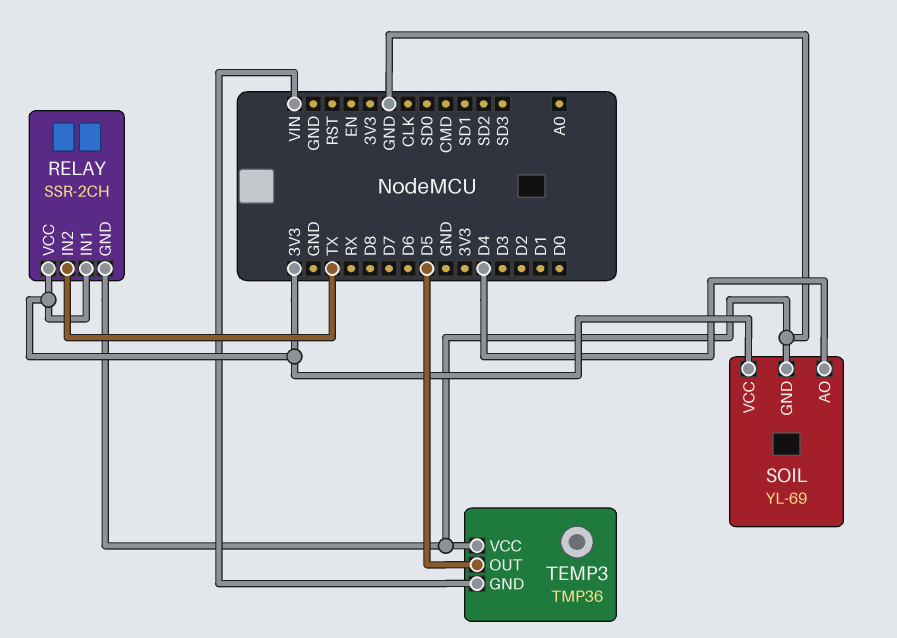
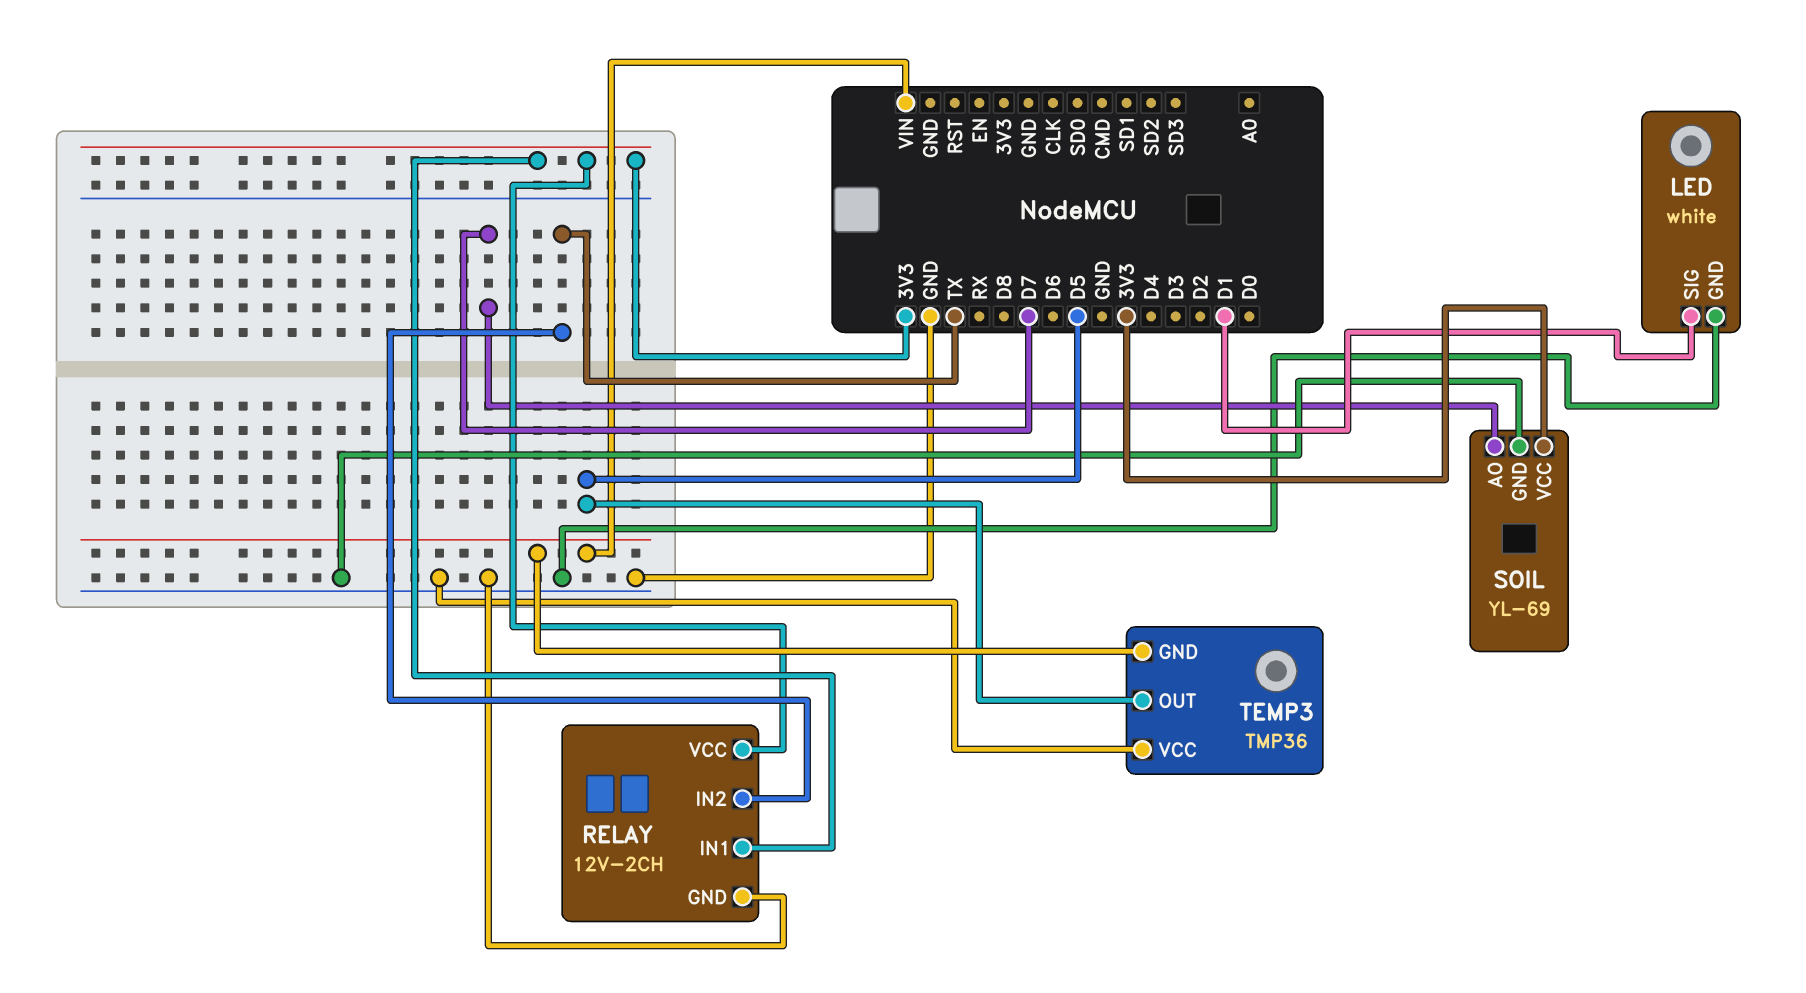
LED: none -> white
LED pin GND: none -> GND
LED pin SIG: none -> D1
RELAY: SSR-2CH -> 12V-2CH
SOIL pin AO: D4 -> D7

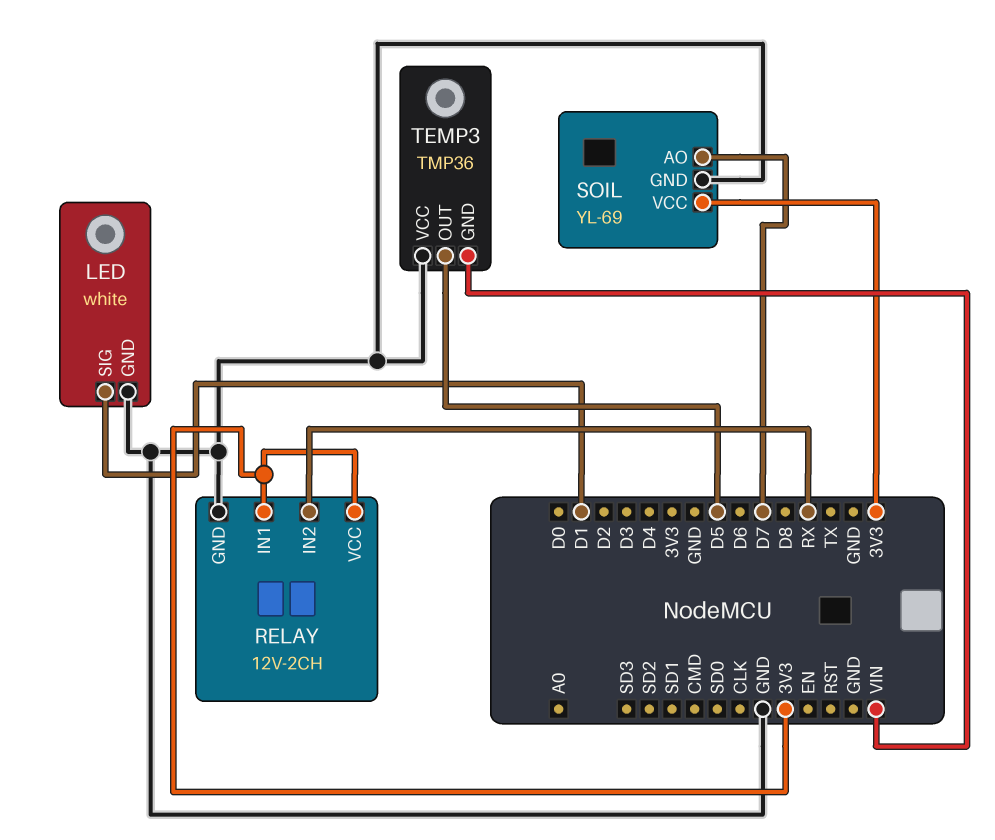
RELAY pin IN2: TX -> RX

